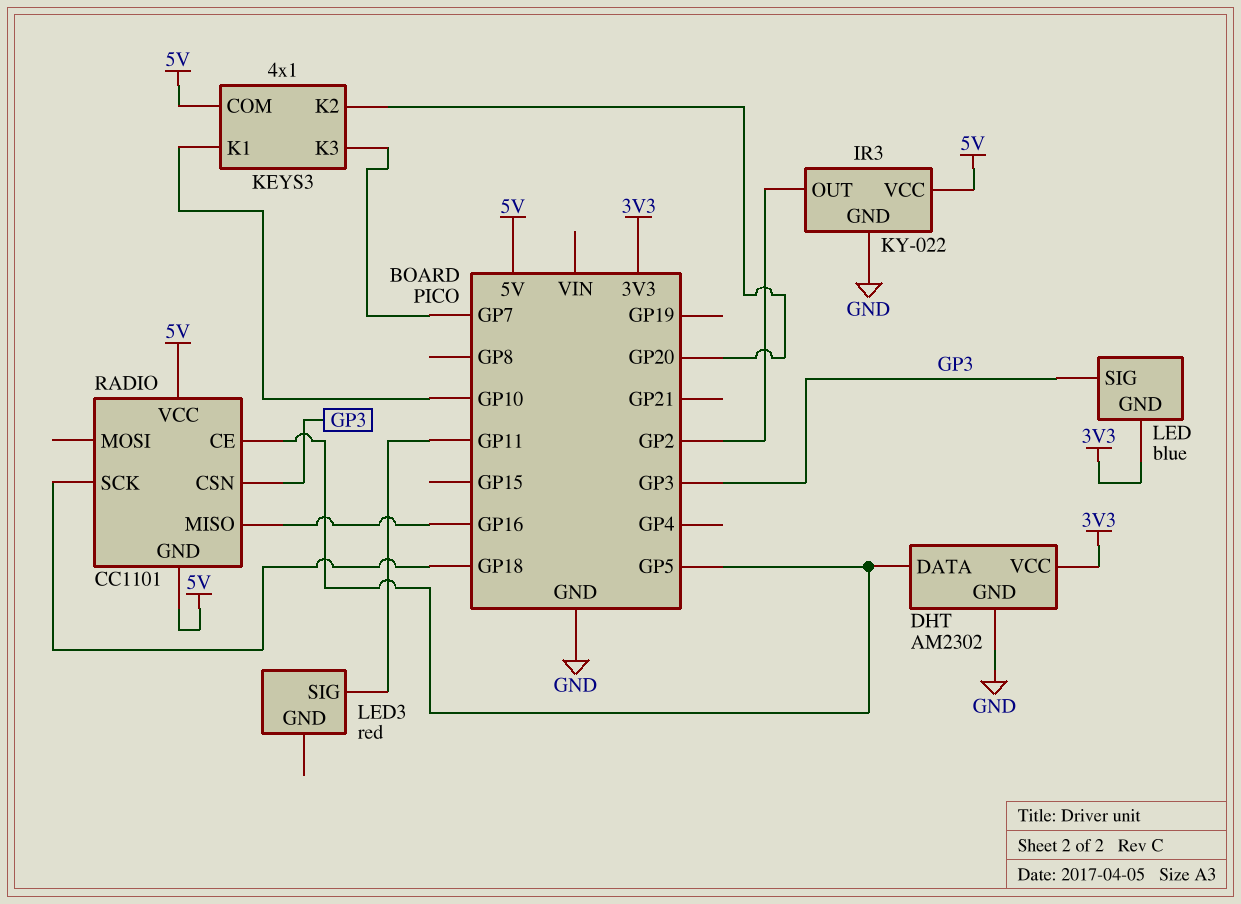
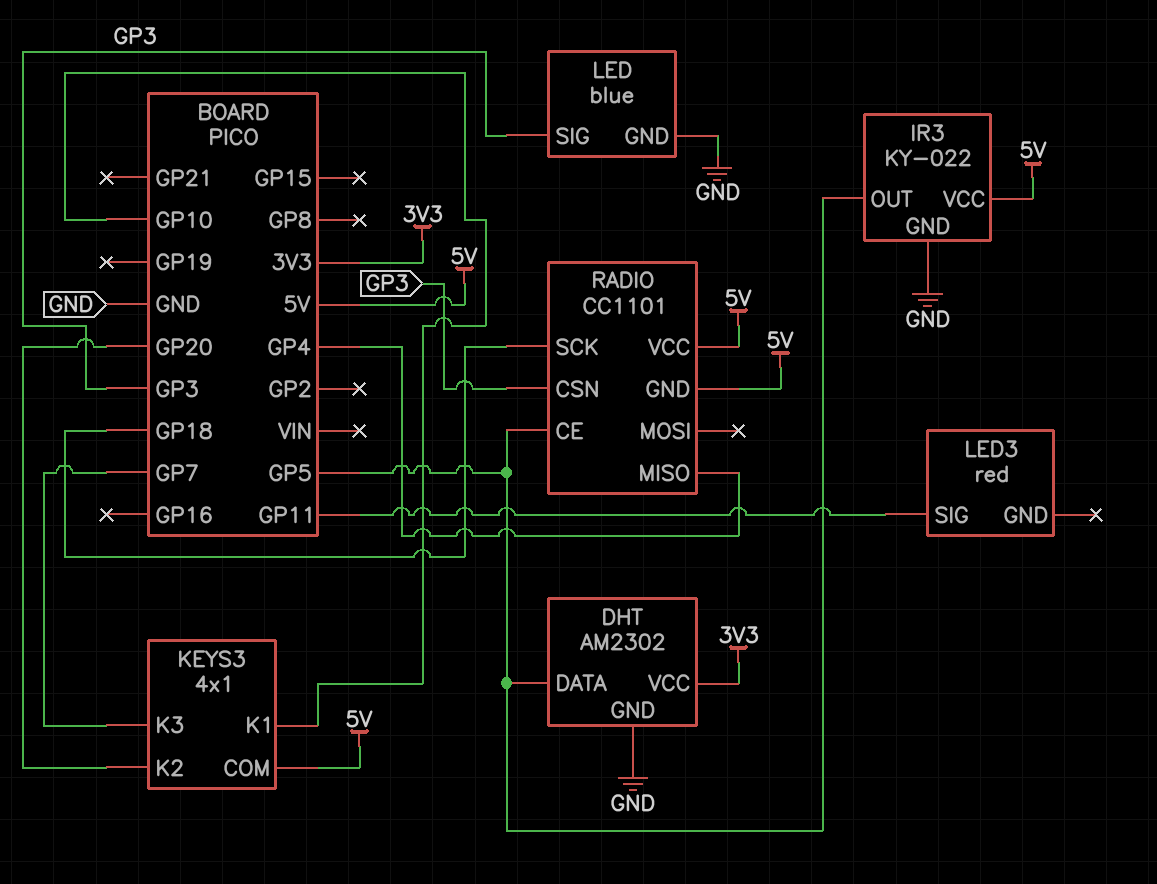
IR3 pin OUT: GP2 -> GP5
LED pin GND: 3V3 -> GND
RADIO pin MISO: GP16 -> GP4

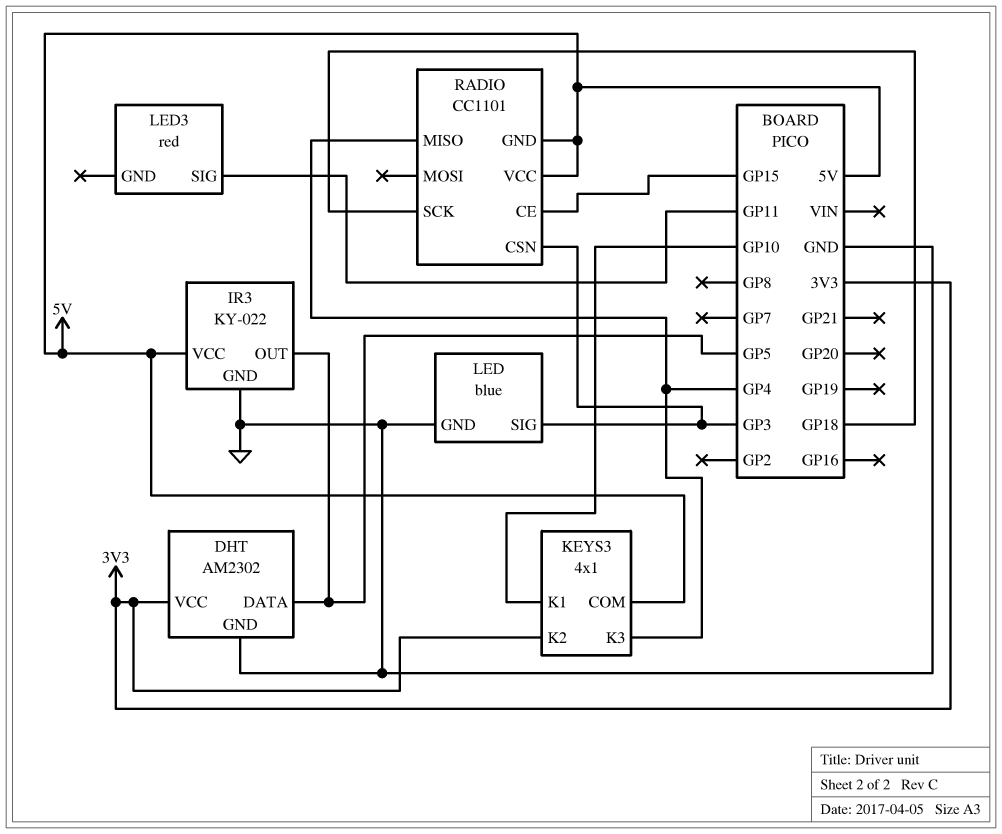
KEYS3 pin K2: GP20 -> 3V3
KEYS3 pin K3: GP7 -> GP4
RADIO pin CE: GP5 -> GP15

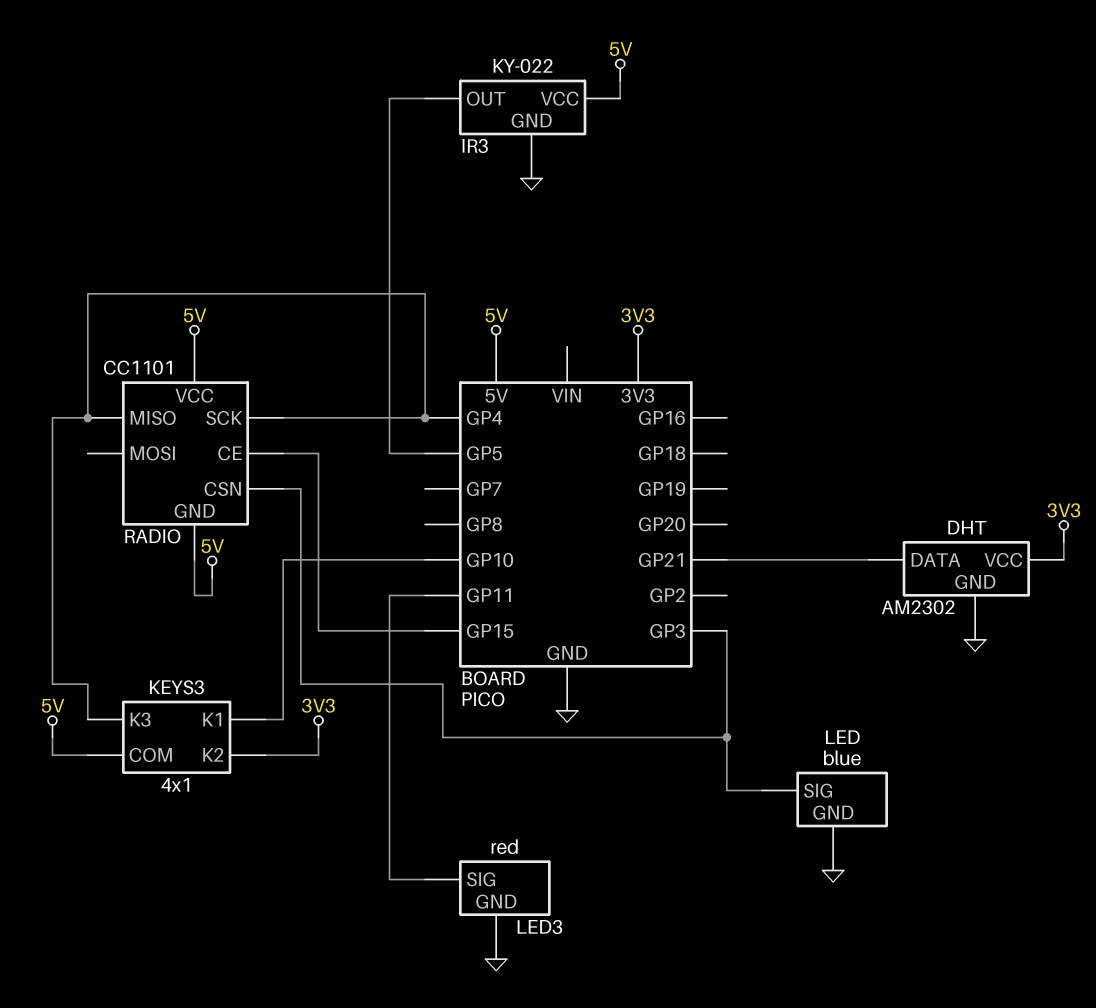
DHT pin DATA: GP5 -> GP21
LED3 pin GND: none -> GND
RADIO pin SCK: GP18 -> GP4

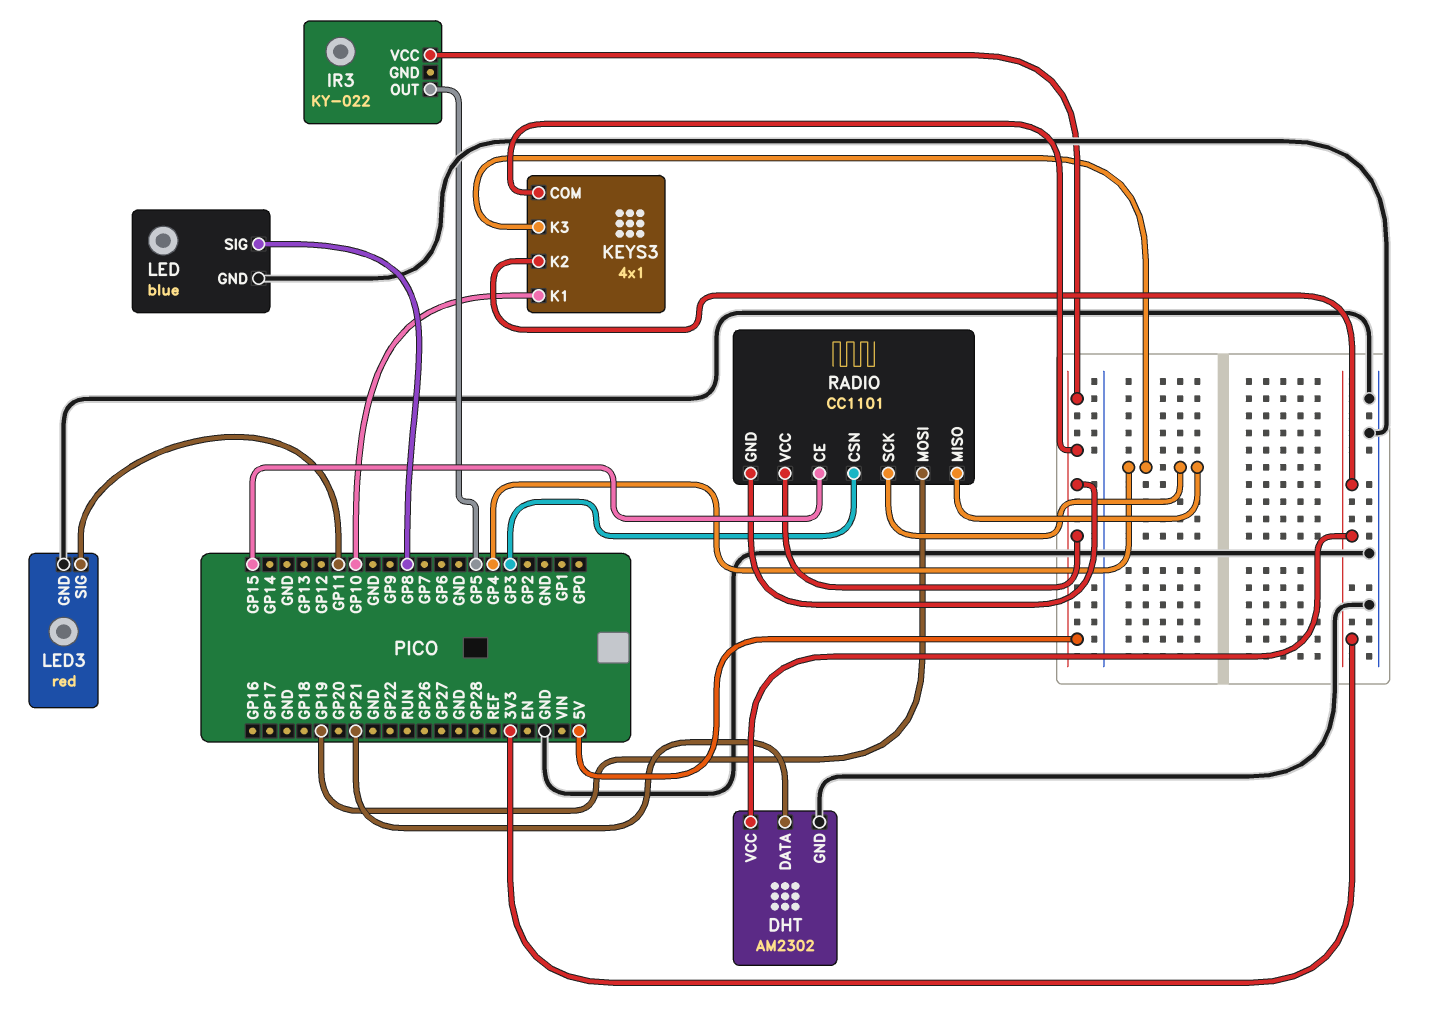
IR3 pin GND: GND -> none
LED pin SIG: GP3 -> GP8
RADIO pin MOSI: none -> GP19

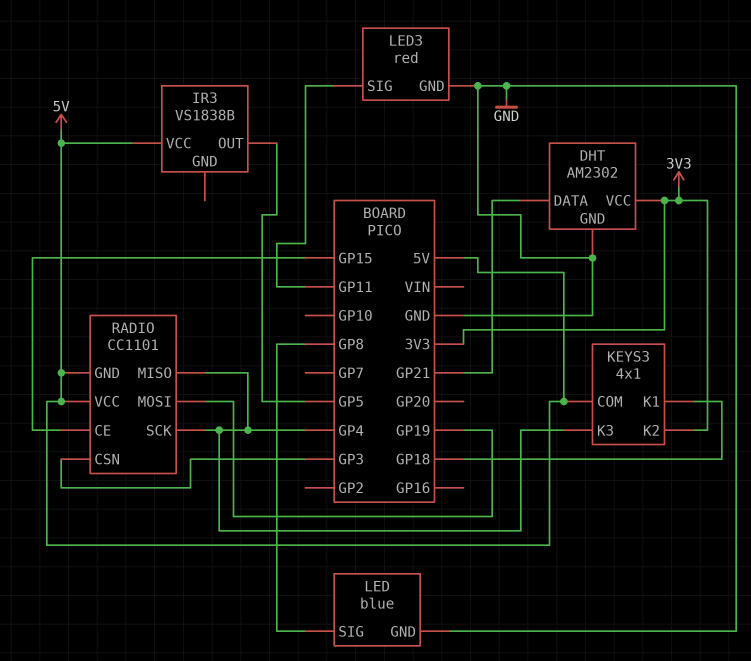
IR3: KY-022 -> VS1838B
KEYS3 pin K1: GP10 -> GP18

